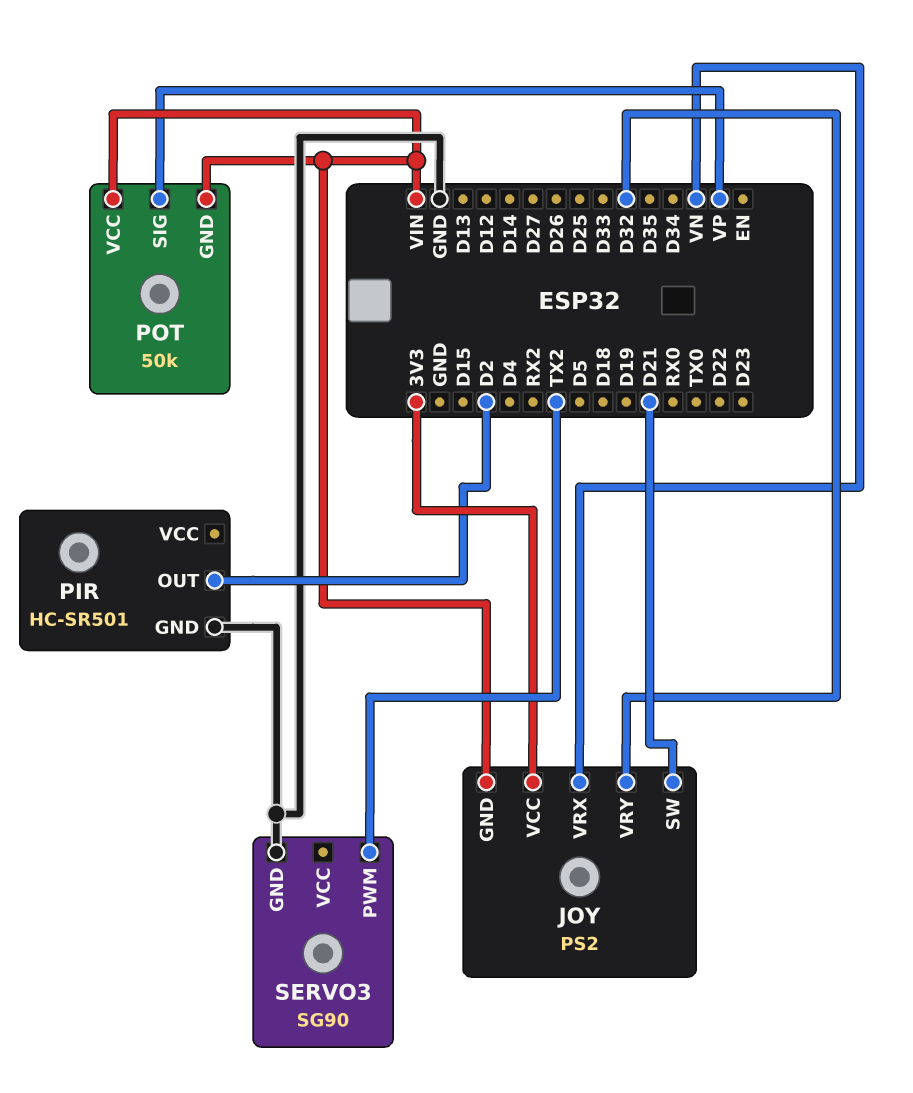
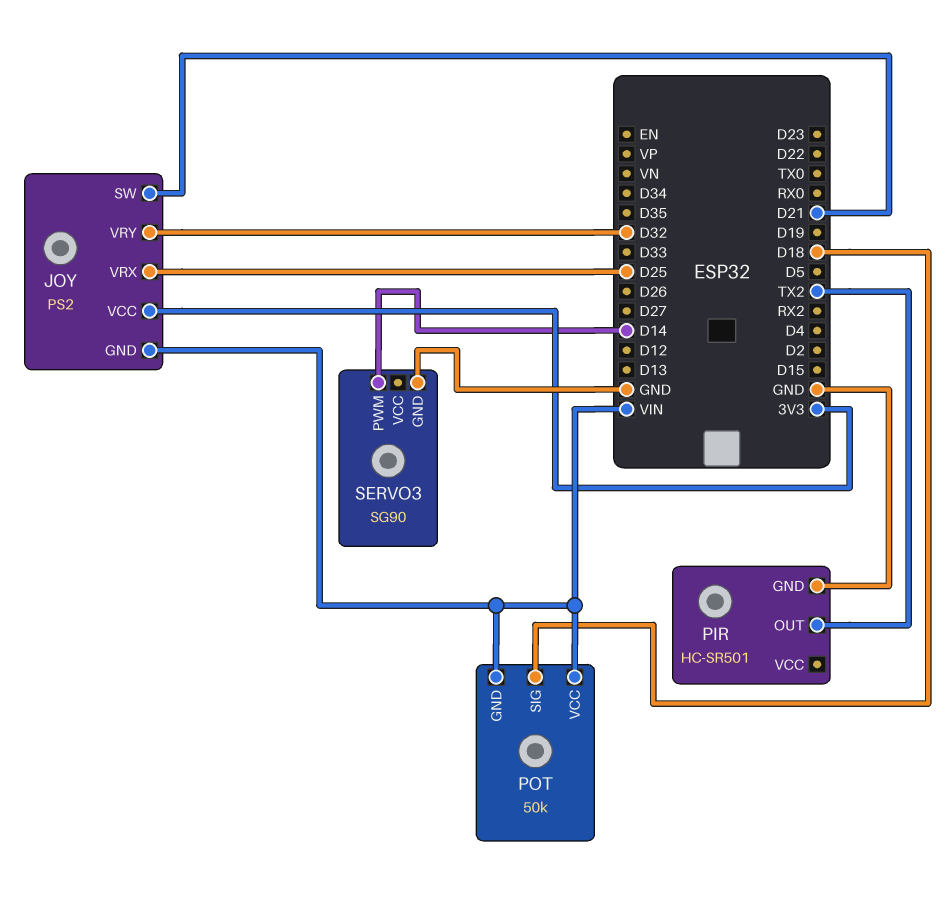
JOY pin VRX: VN -> D25
PIR pin OUT: D2 -> TX2
POT pin SIG: VP -> D18
SERVO3 pin PWM: TX2 -> D14

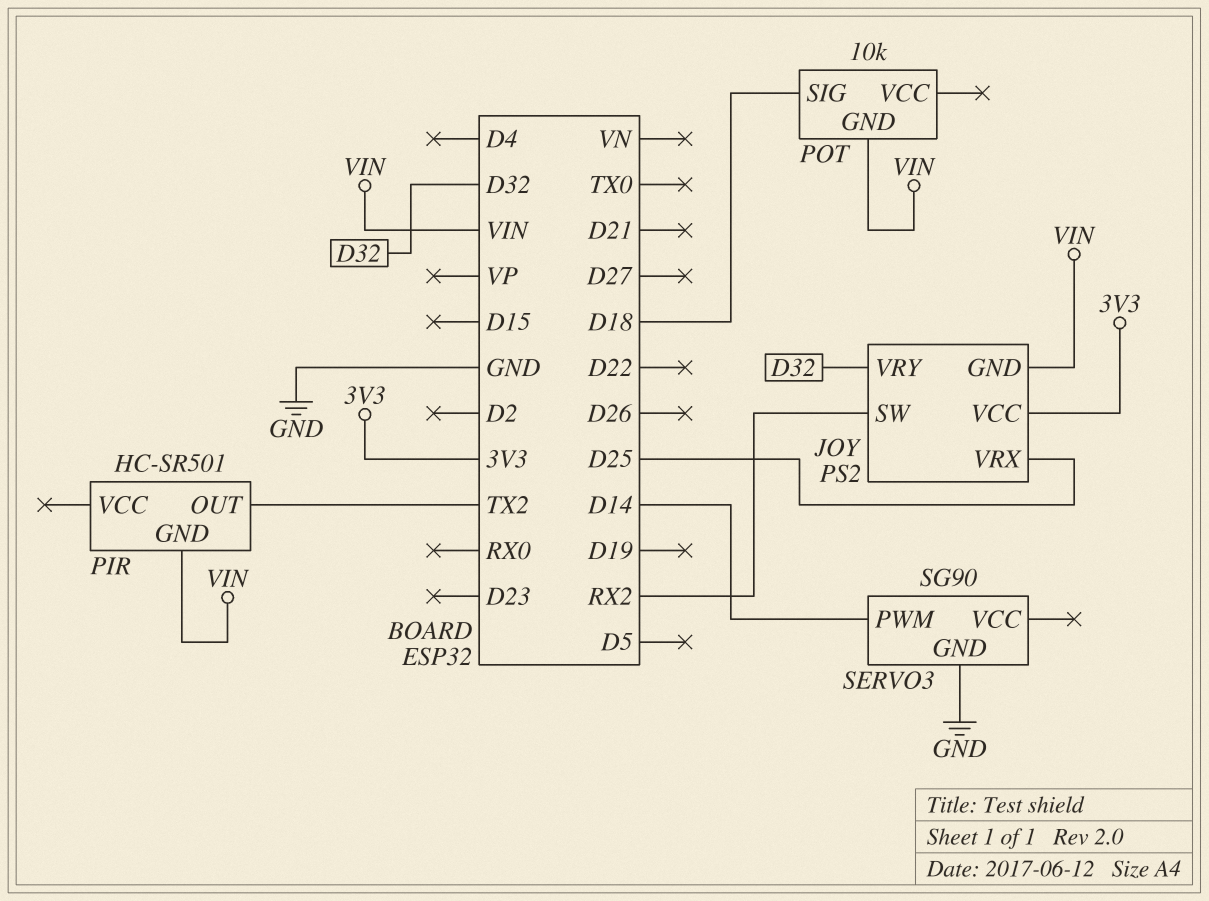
JOY pin SW: D21 -> RX2
PIR pin GND: GND -> VIN
POT: 50k -> 10k
POT pin VCC: VIN -> none

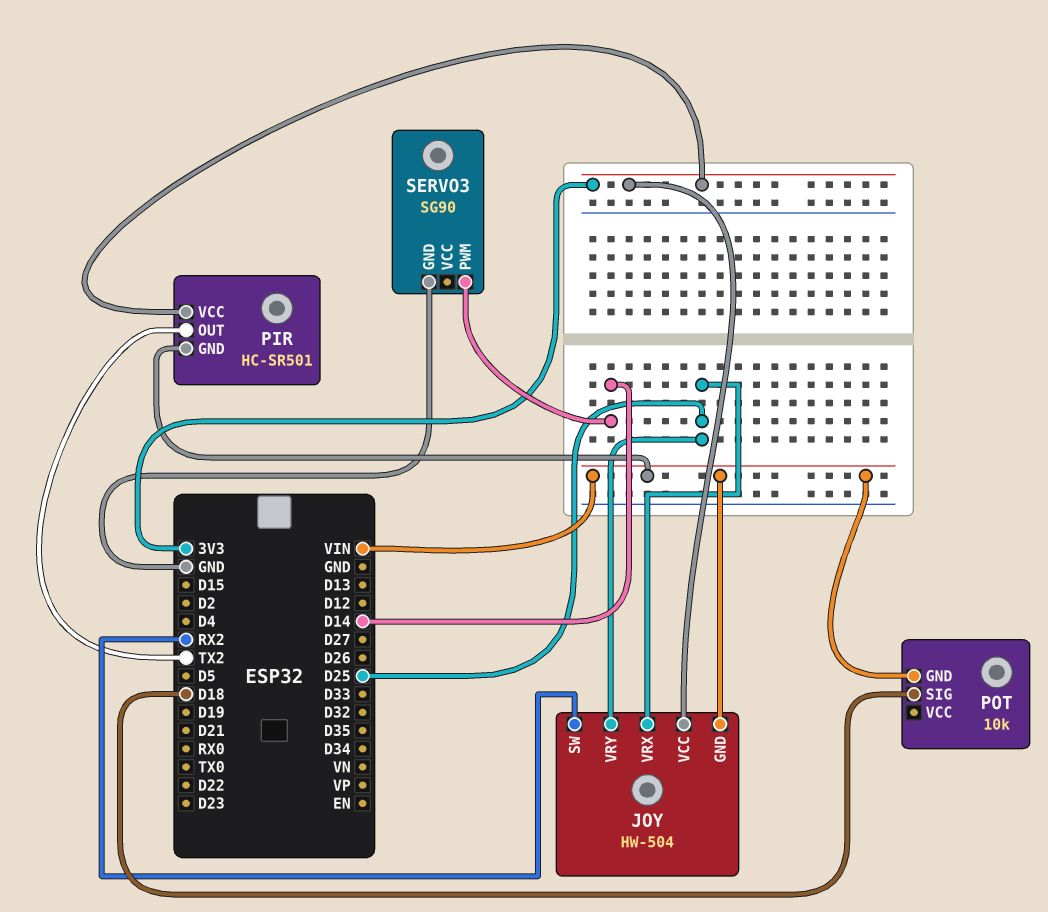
JOY: PS2 -> HW-504
JOY pin VRY: D32 -> D25
PIR pin VCC: none -> 3V3

